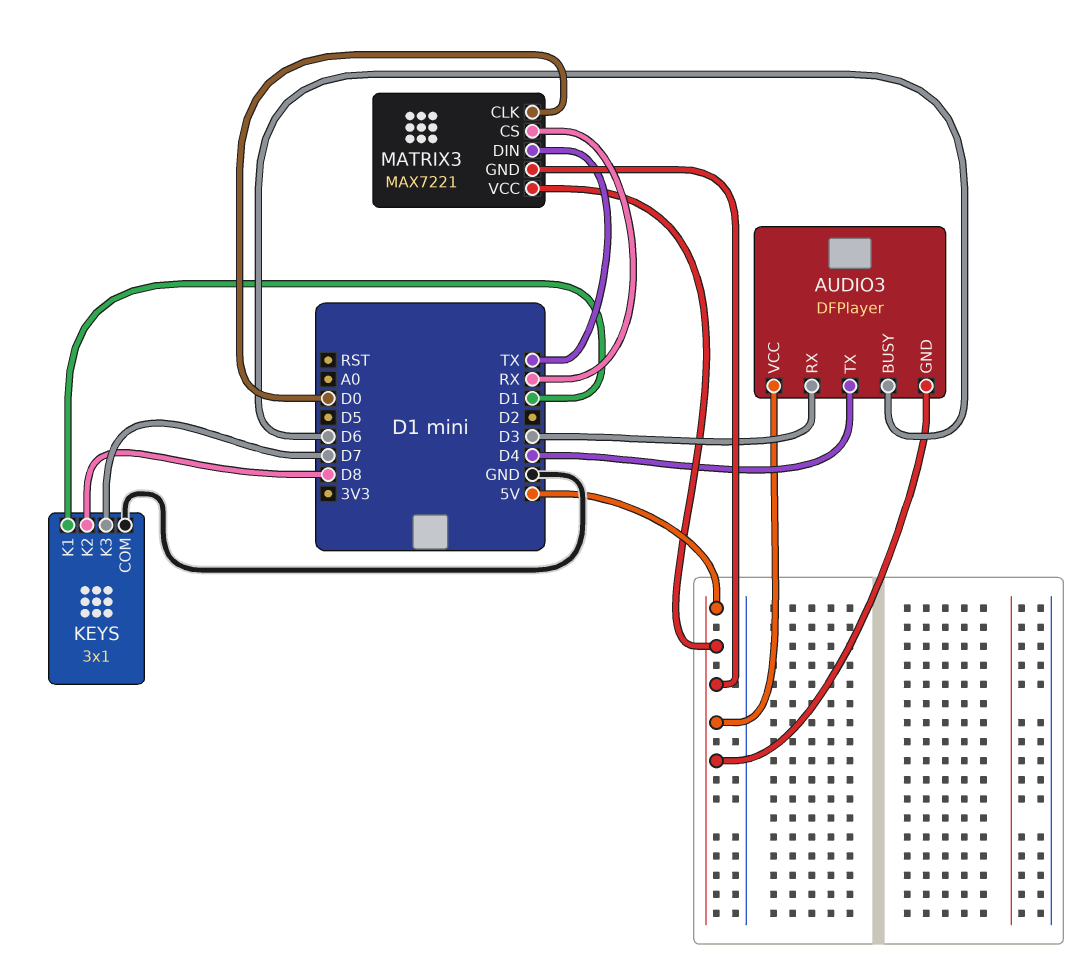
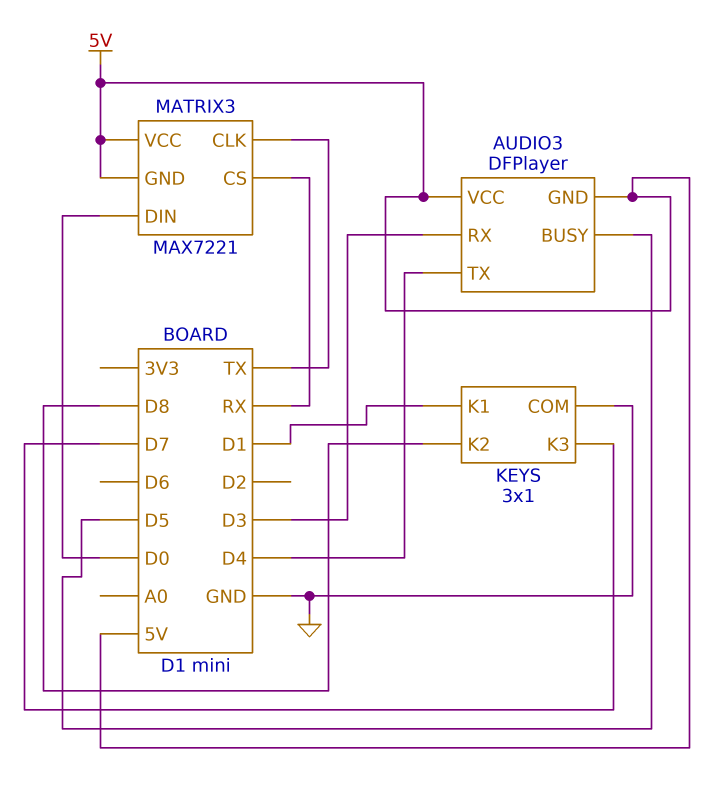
AUDIO3 pin BUSY: D6 -> D5
MATRIX3 pin CLK: D0 -> TX
MATRIX3 pin DIN: TX -> D0

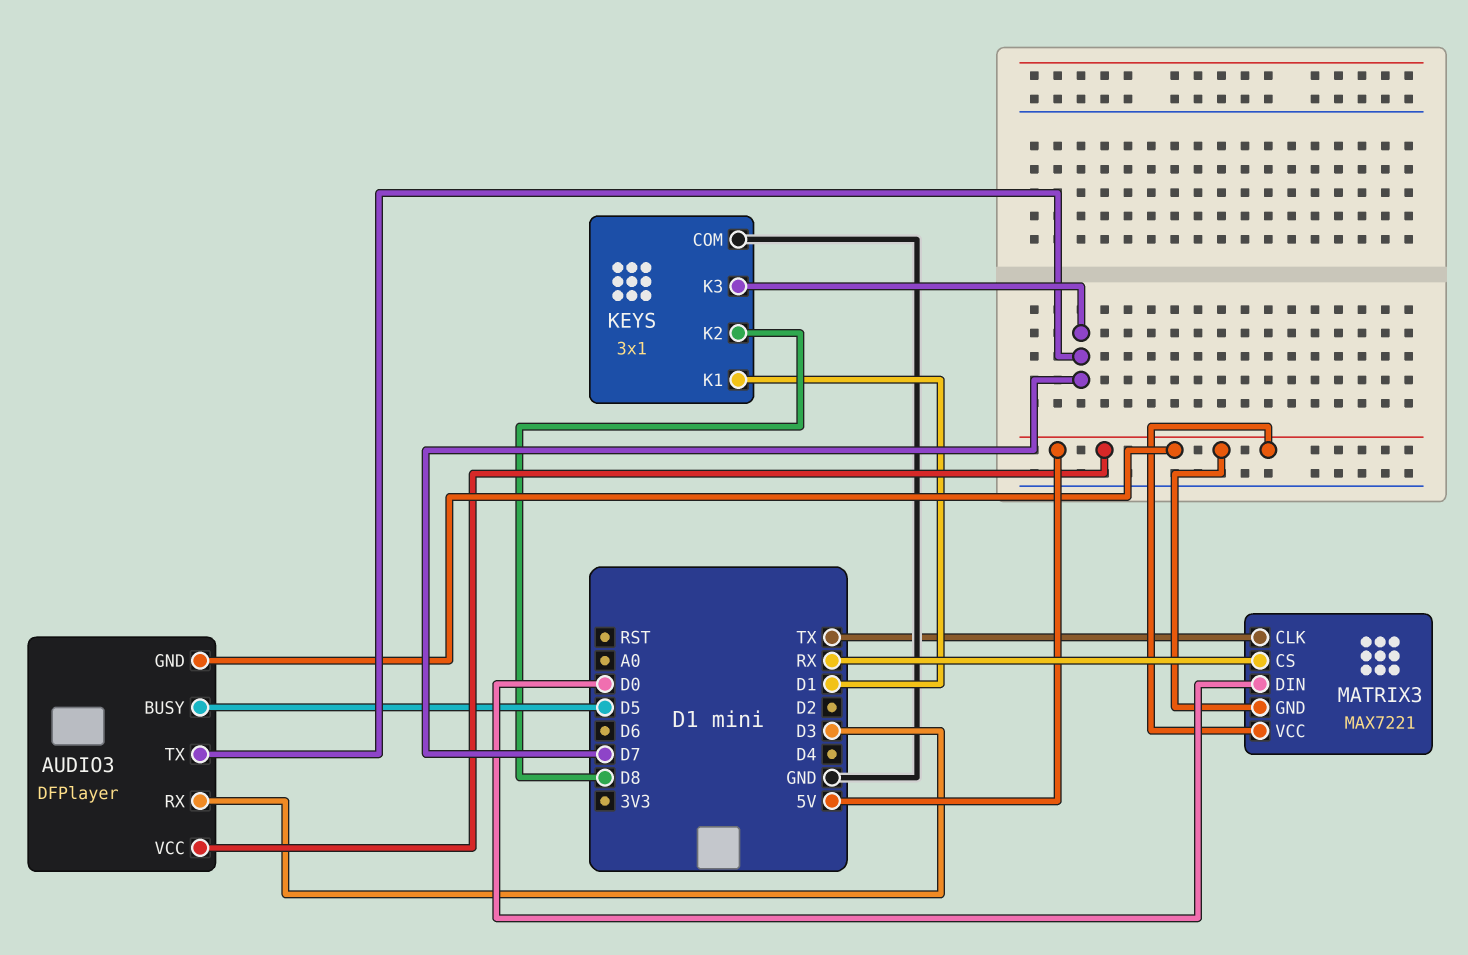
AUDIO3 pin TX: D4 -> D7

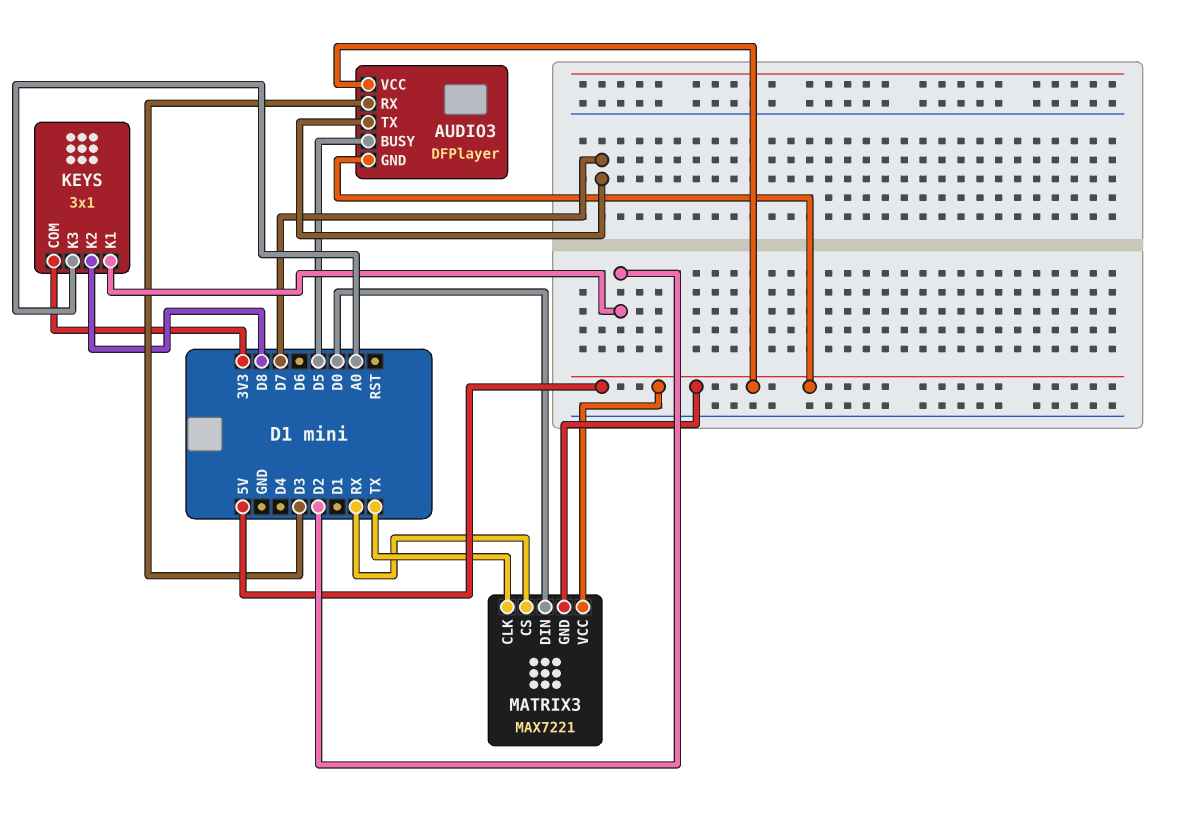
KEYS pin COM: GND -> 3V3
KEYS pin K1: D1 -> D2
KEYS pin K3: D7 -> A0

